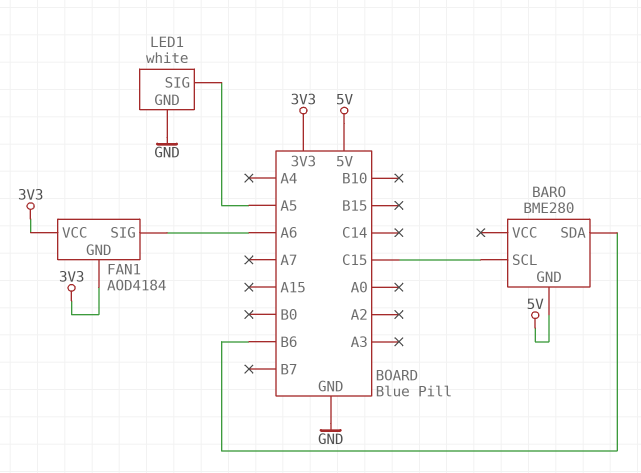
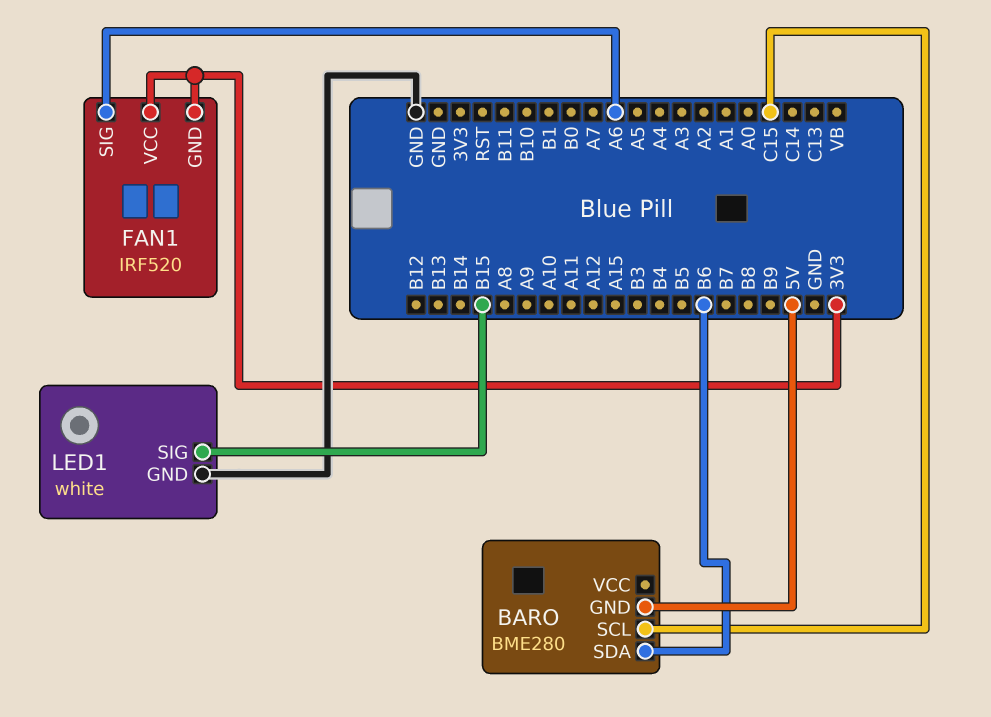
FAN1: AOD4184 -> IRF520
LED1 pin SIG: A5 -> B15

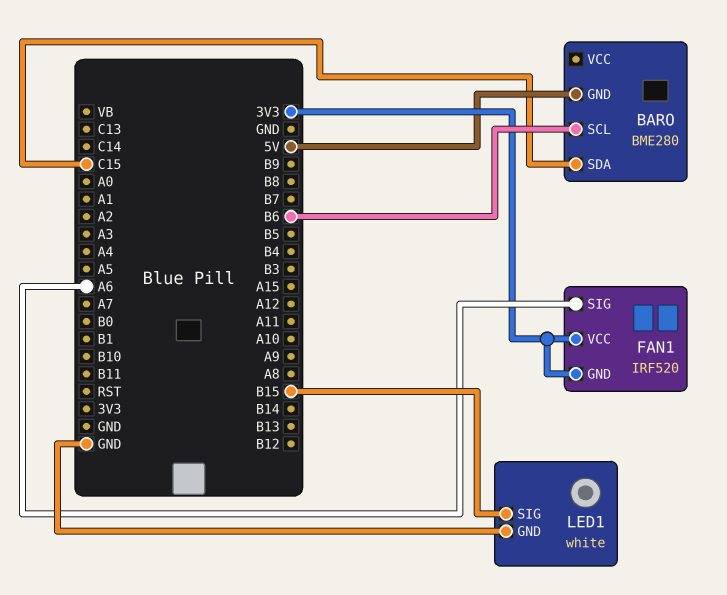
BARO pin SCL: C15 -> B6
BARO pin SDA: B6 -> C15

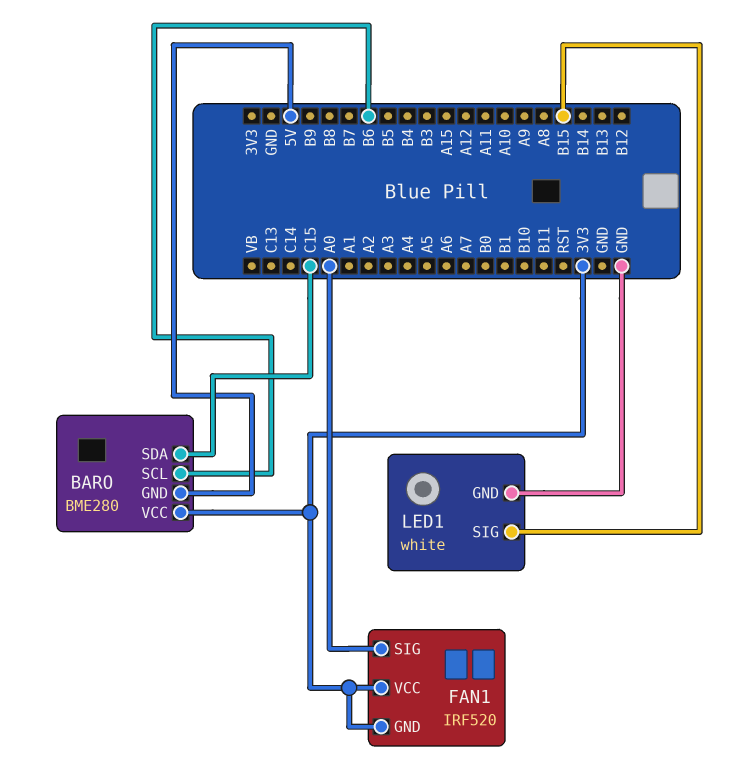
BARO pin VCC: none -> 3V3
FAN1 pin SIG: A6 -> A0

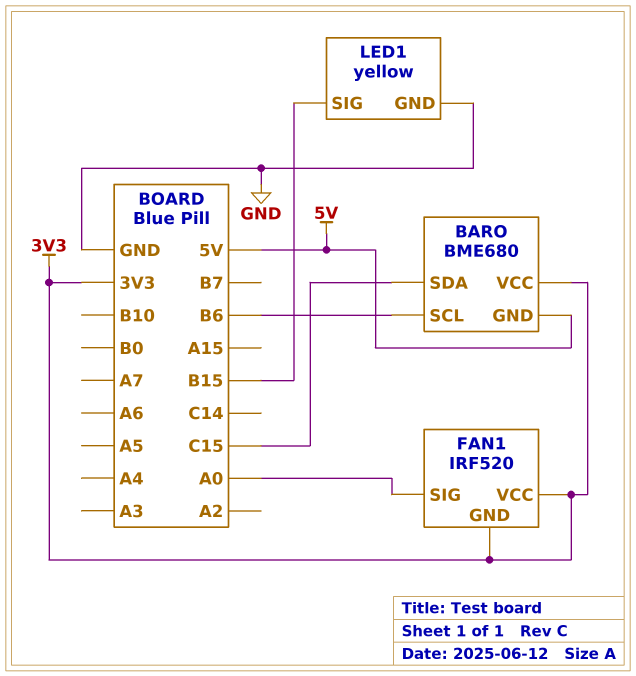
BARO: BME280 -> BME680
LED1: white -> yellow

